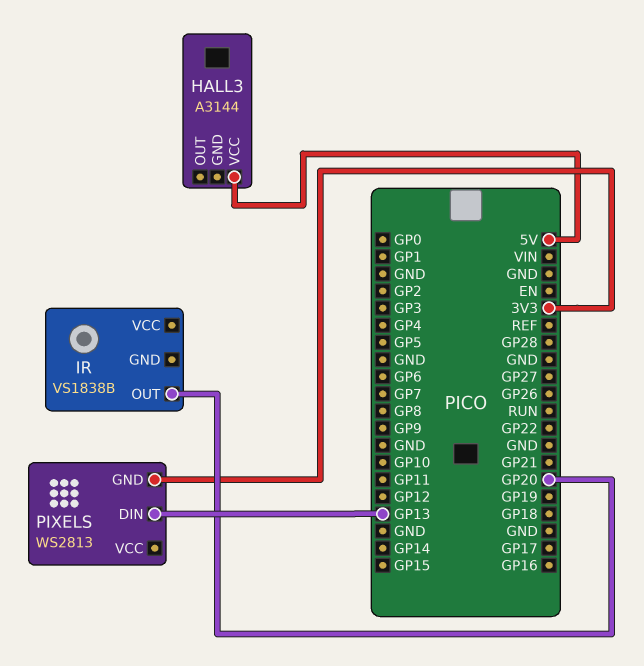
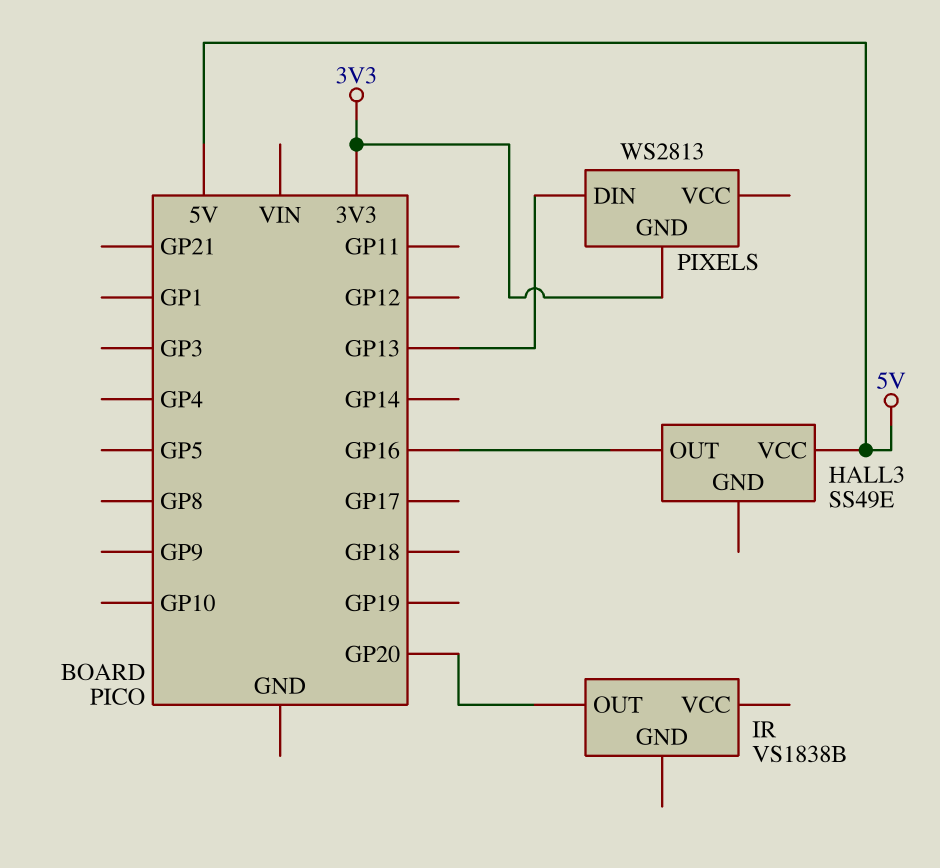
HALL3: A3144 -> SS49E
HALL3 pin OUT: none -> GP16

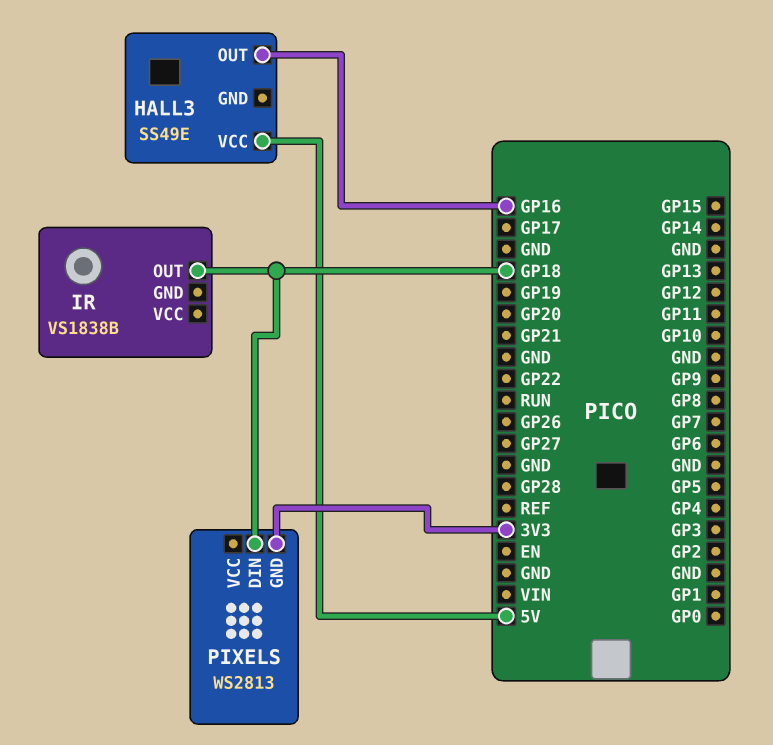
IR pin OUT: GP20 -> GP18
PIXELS pin DIN: GP13 -> GP18

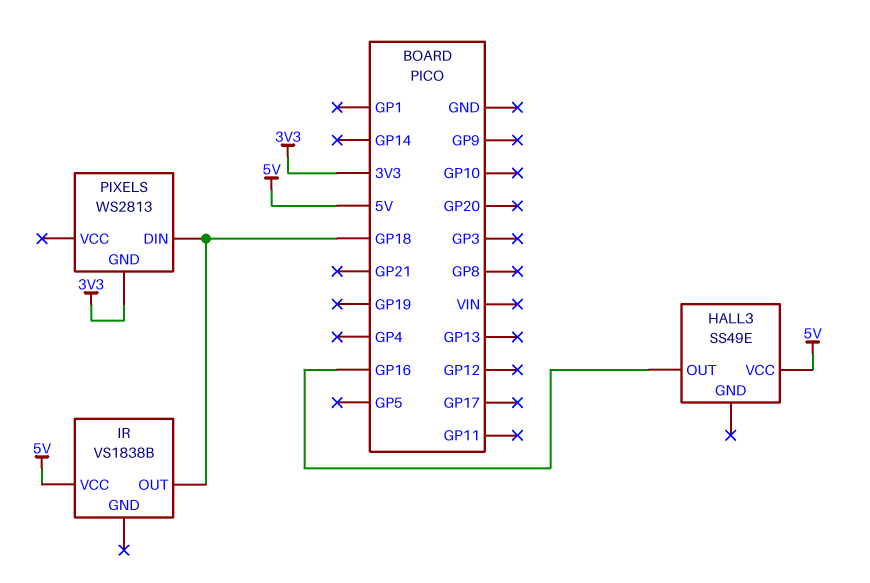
IR pin VCC: none -> 5V

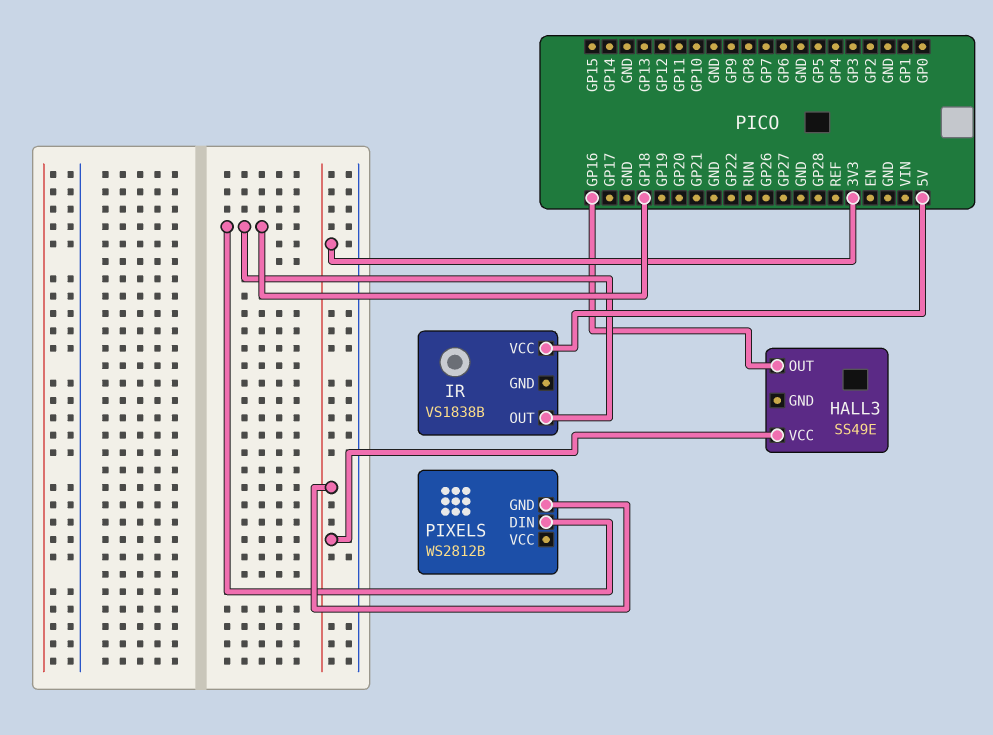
HALL3 pin VCC: 5V -> 3V3
PIXELS: WS2813 -> WS2812B

